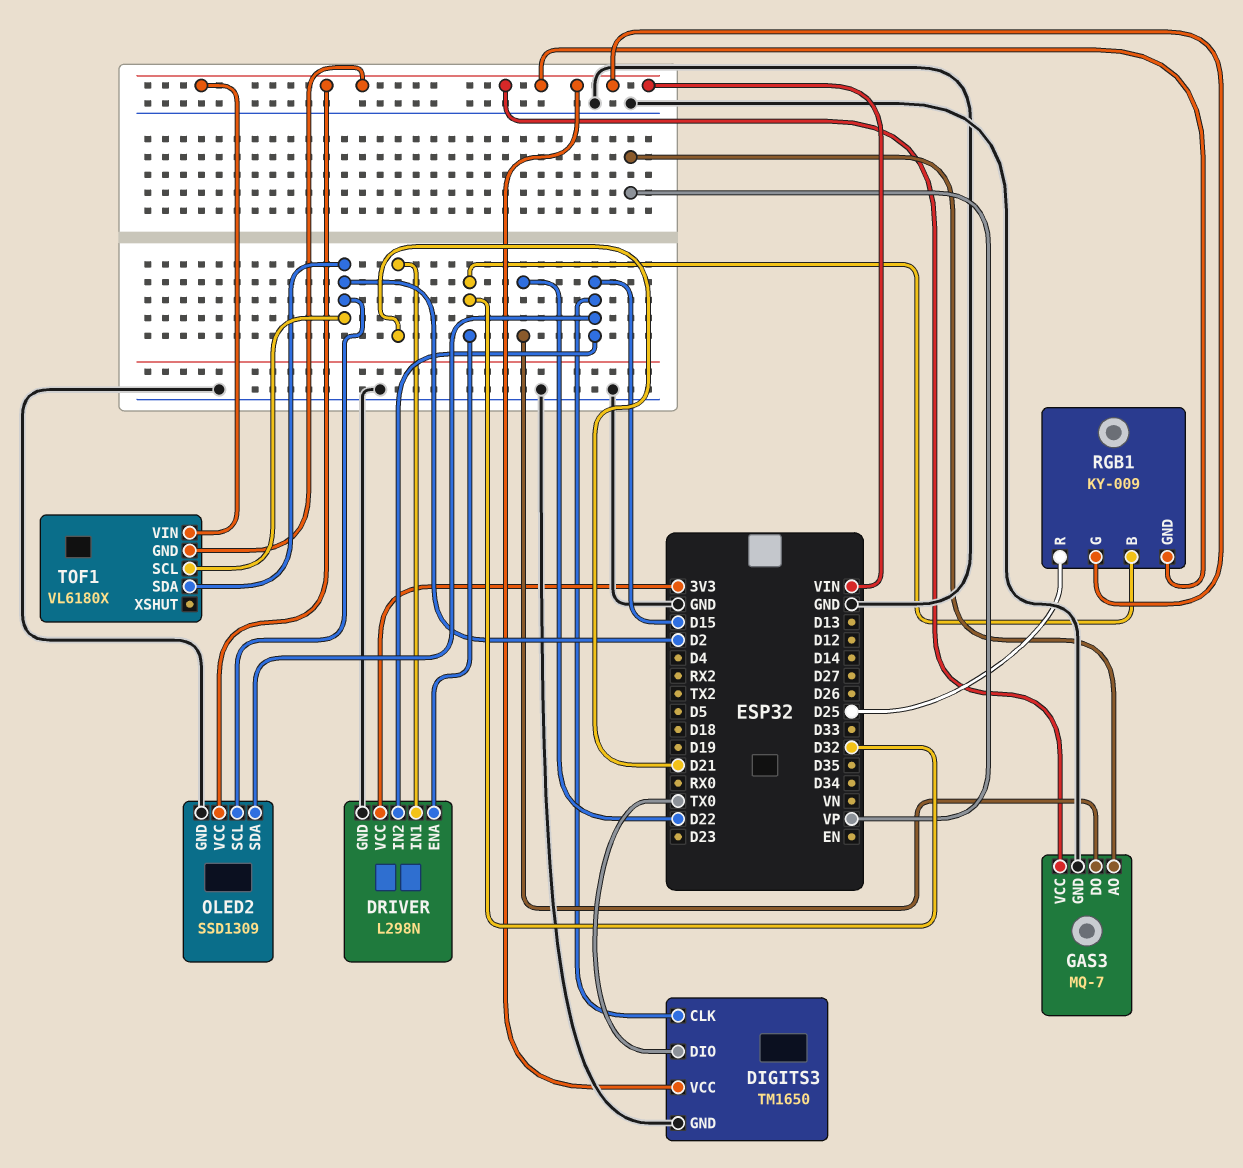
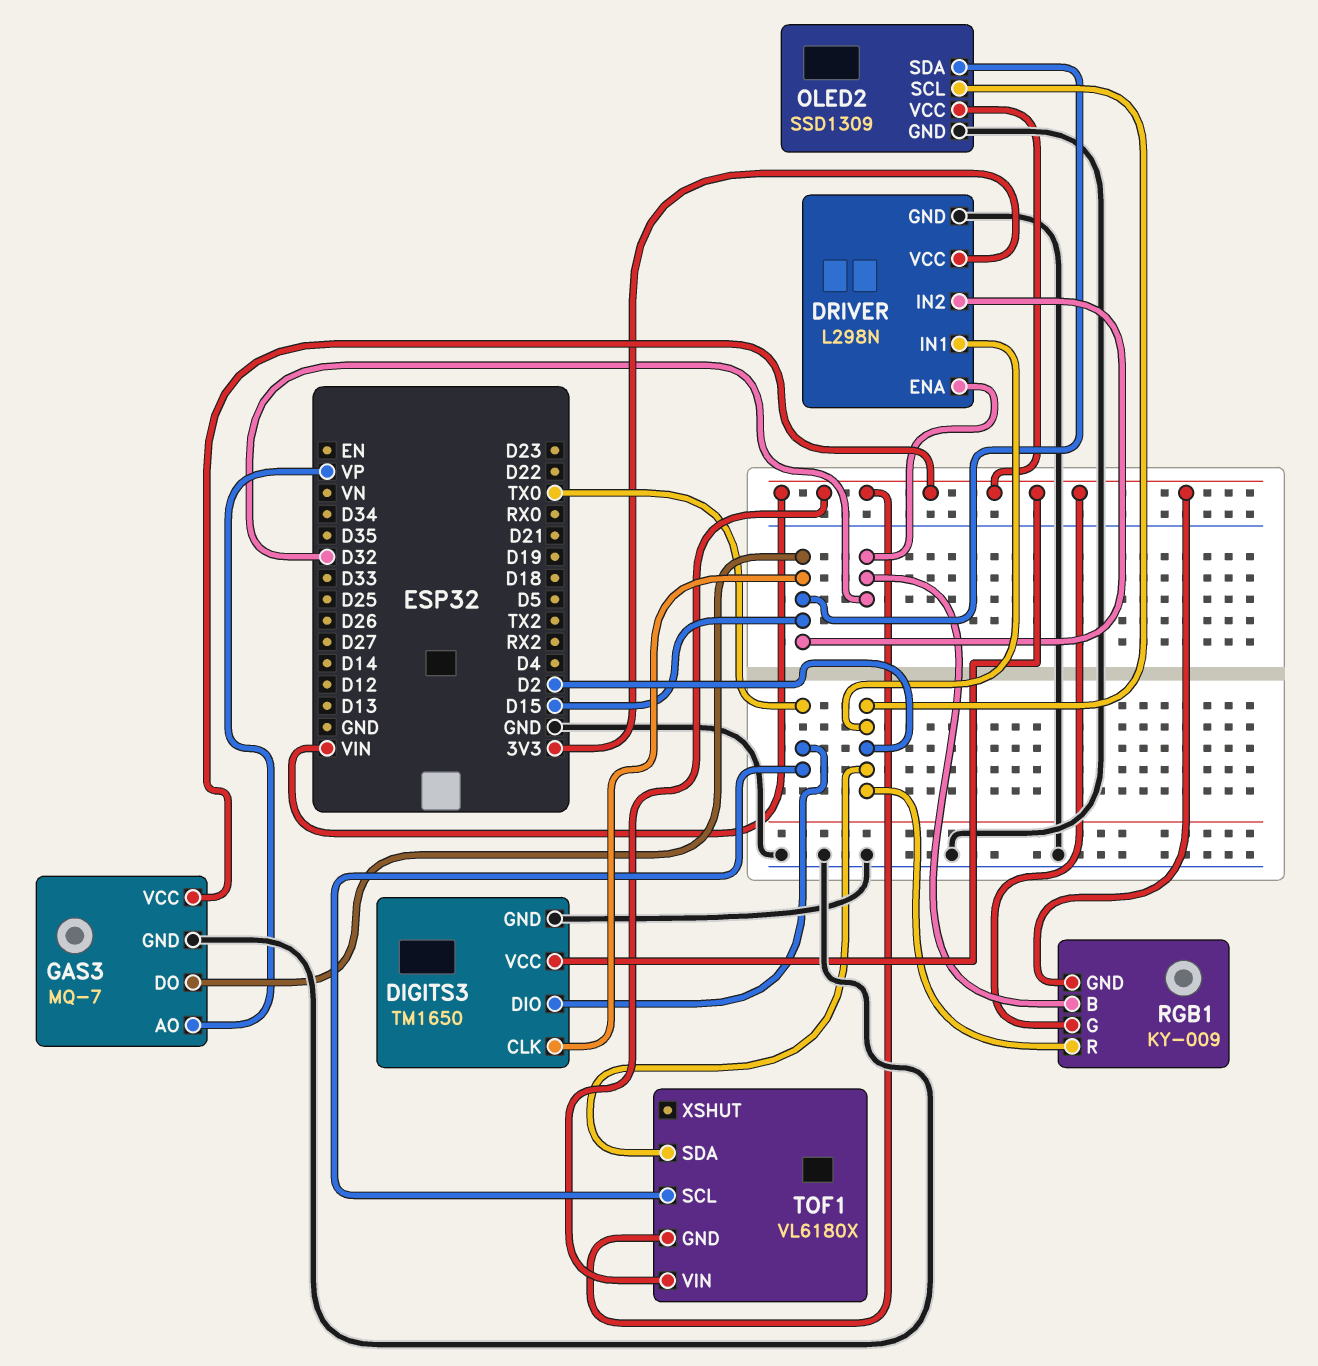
DRIVER pin IN1: D21 -> D2
GAS3 pin DO: D22 -> D15
RGB1 pin R: D25 -> D2
TOF1 pin SCL: D2 -> TX0

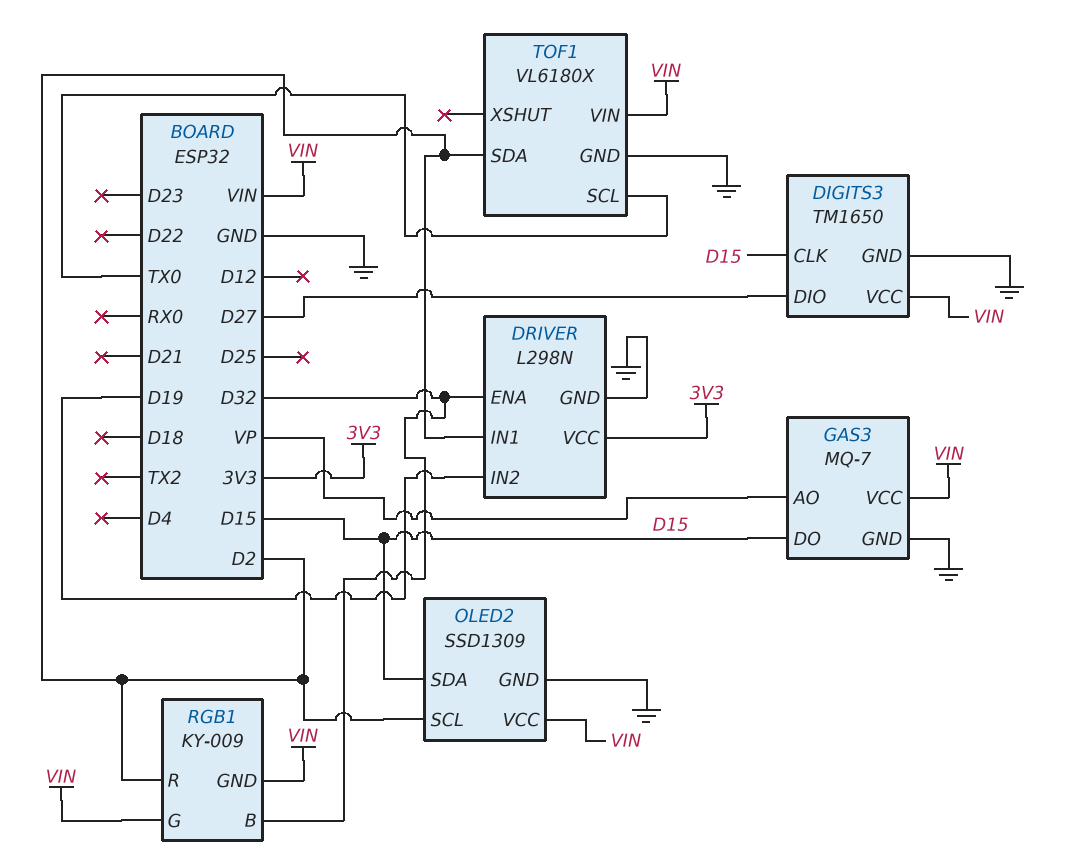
DIGITS3 pin DIO: TX0 -> D27
DRIVER pin IN2: D15 -> D19
TOF1 pin GND: VIN -> GND

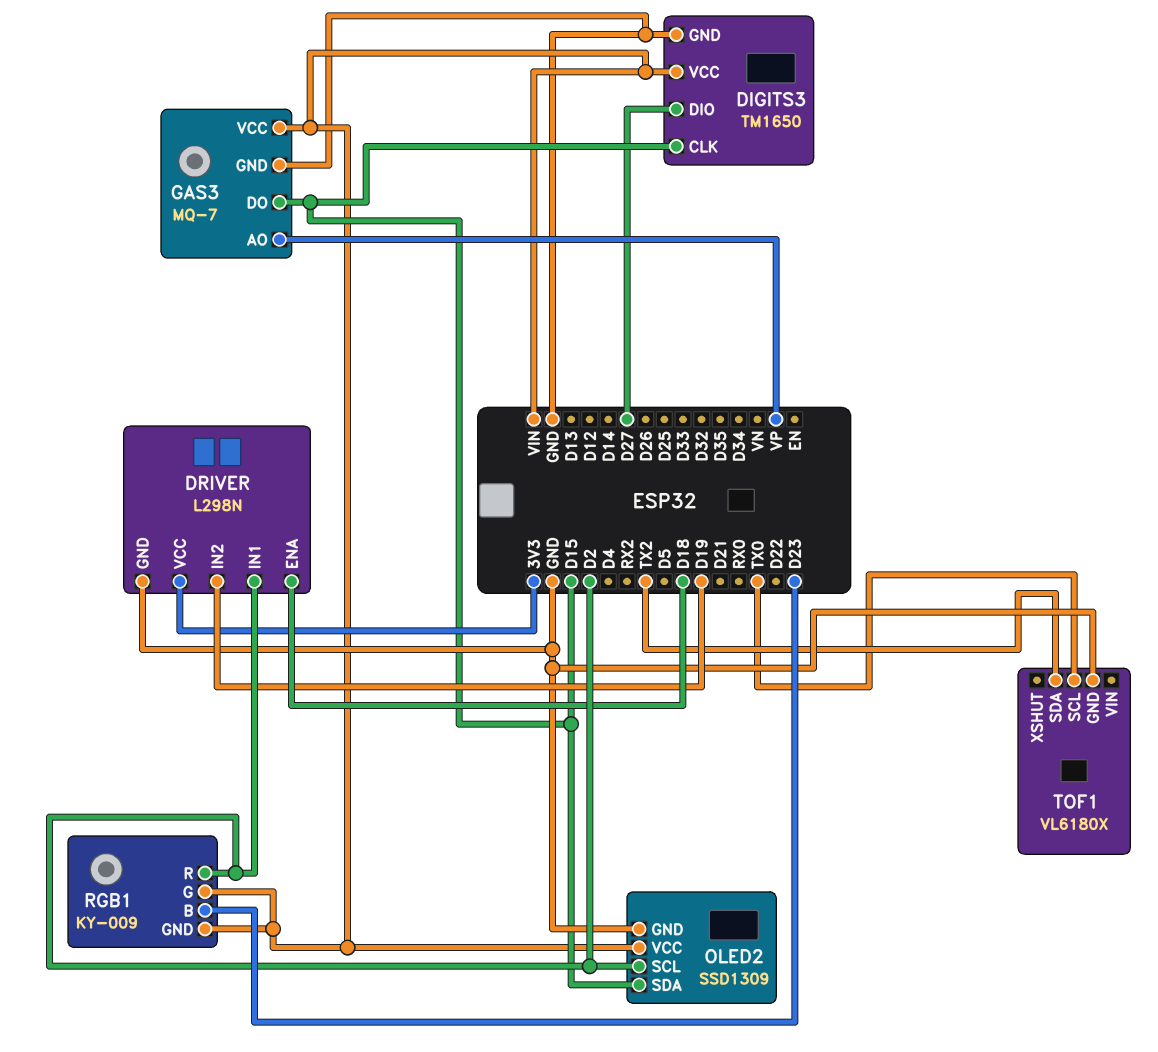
DRIVER pin ENA: D32 -> D18
RGB1 pin B: D32 -> D23
TOF1 pin SDA: D2 -> TX2
TOF1 pin VIN: VIN -> none

